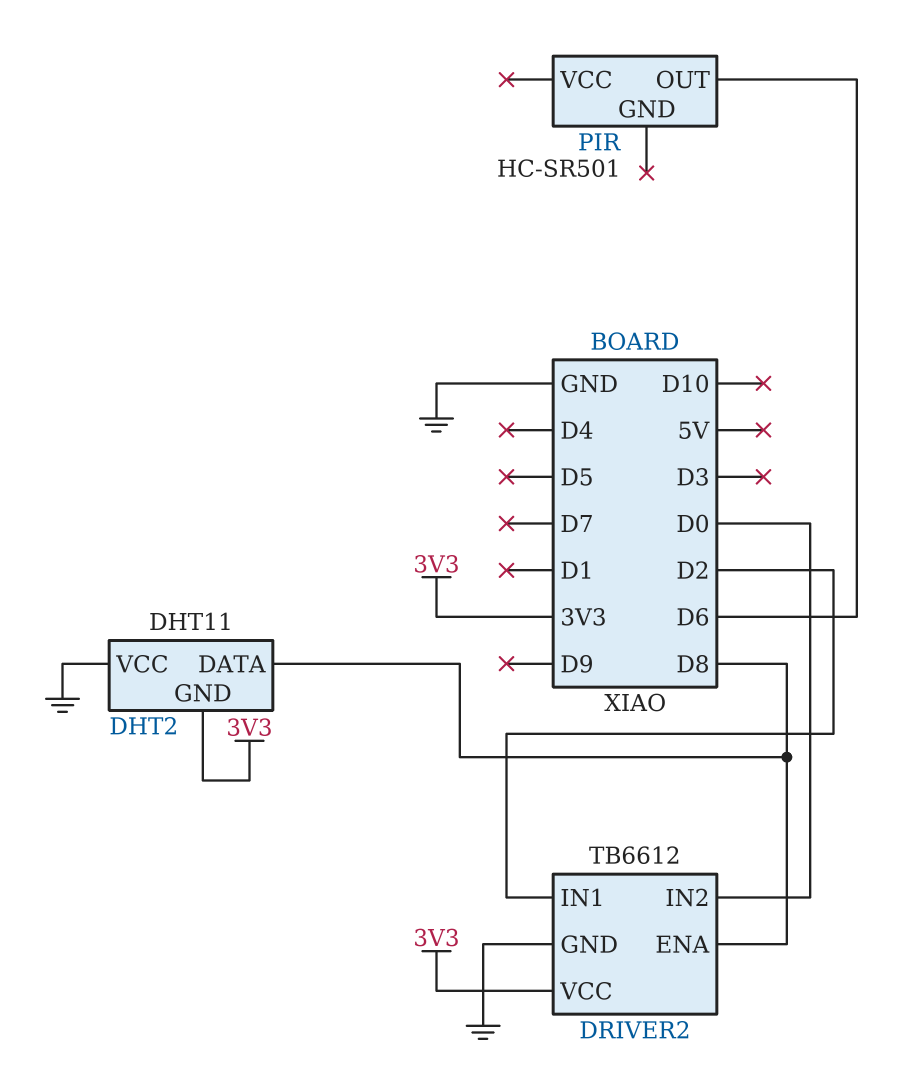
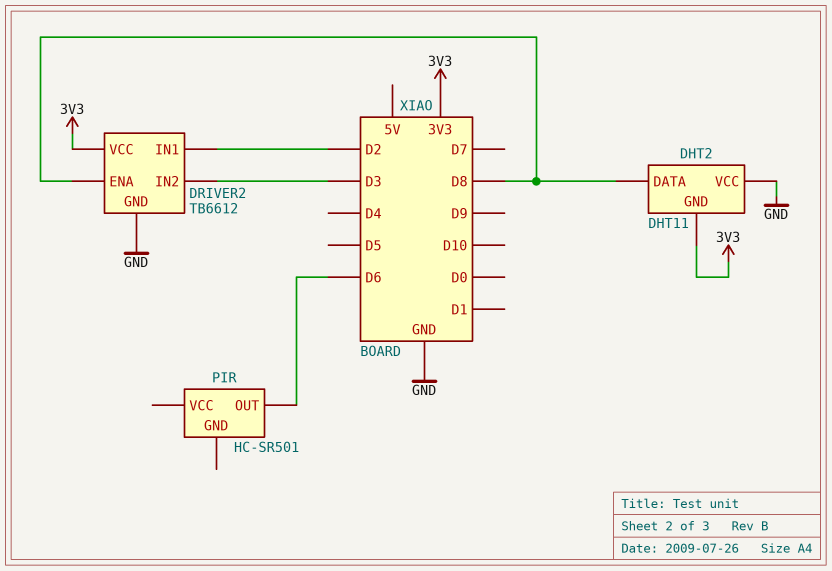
DRIVER2 pin IN2: D0 -> D3

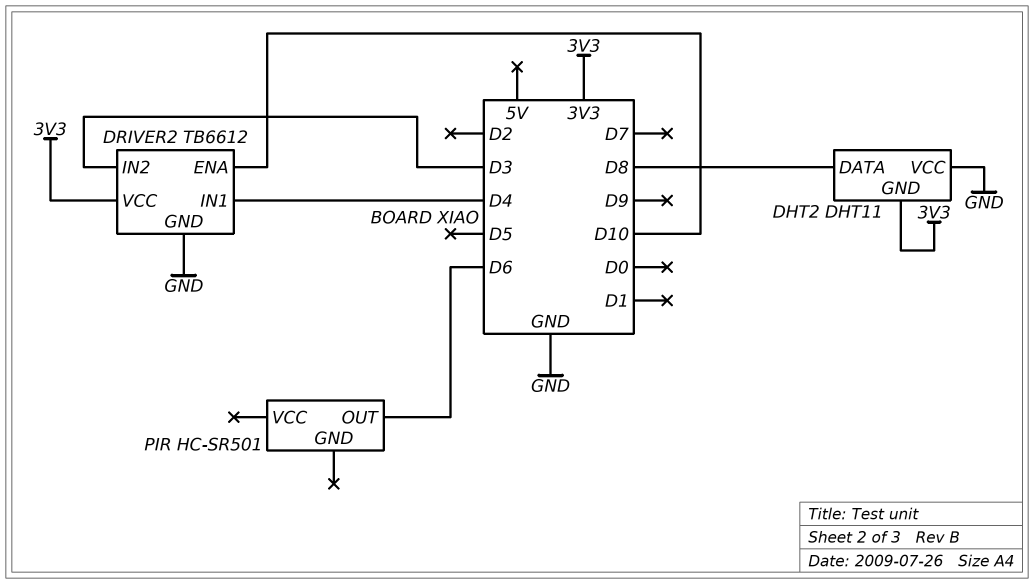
DRIVER2 pin ENA: D8 -> D10
DRIVER2 pin IN1: D2 -> D4

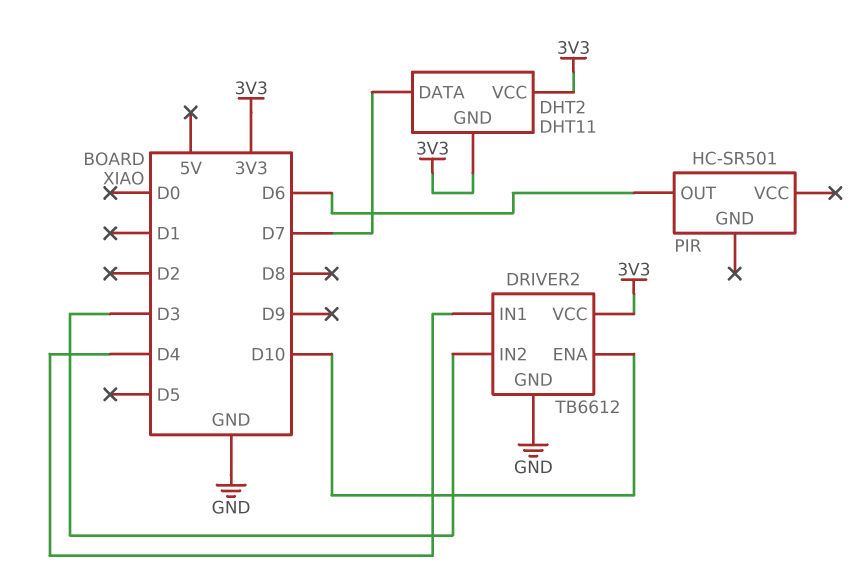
DHT2 pin DATA: D8 -> D7
DHT2 pin VCC: GND -> 3V3

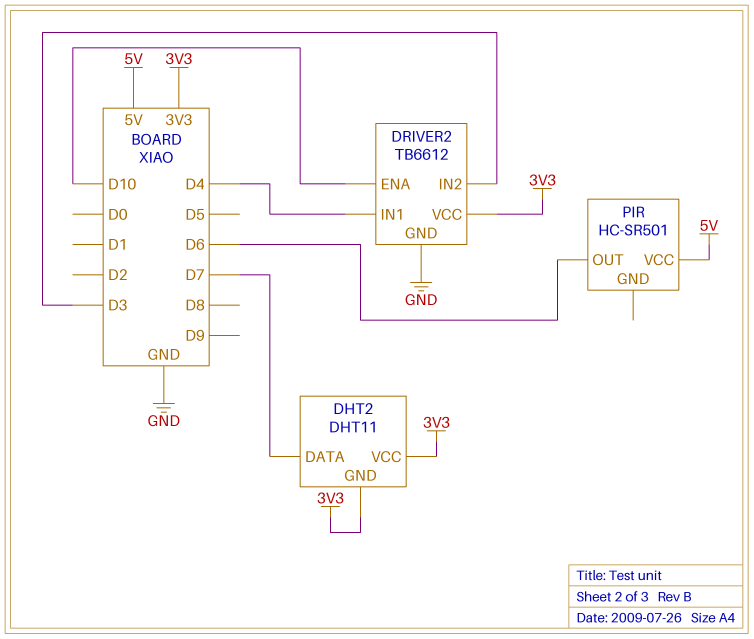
PIR pin VCC: none -> 5V

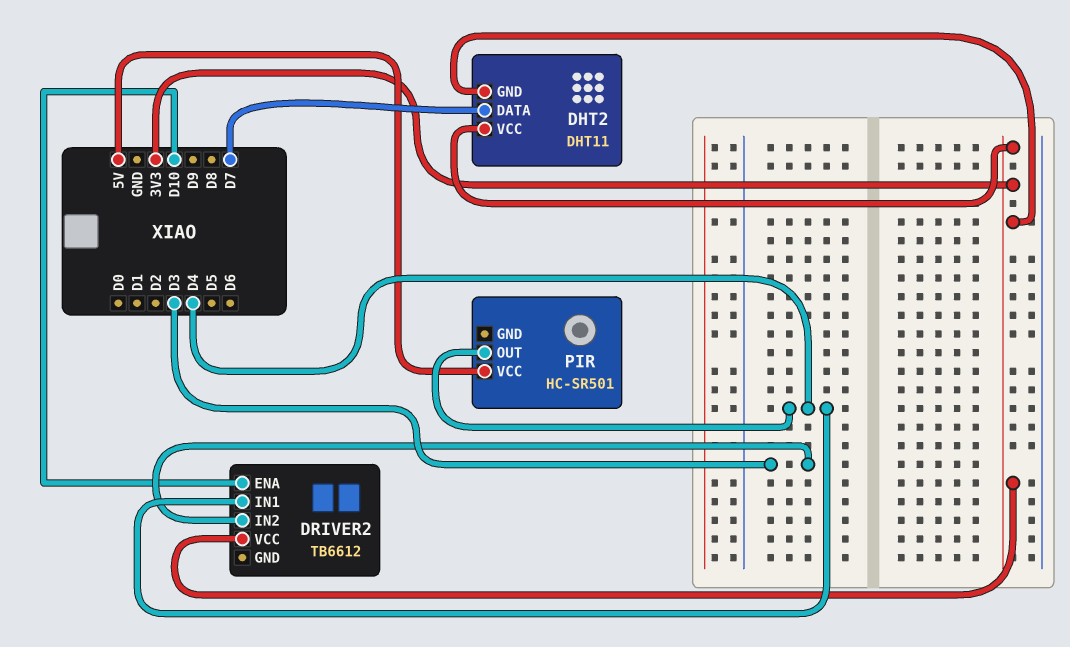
DRIVER2 pin GND: GND -> none
PIR pin OUT: D6 -> D4

